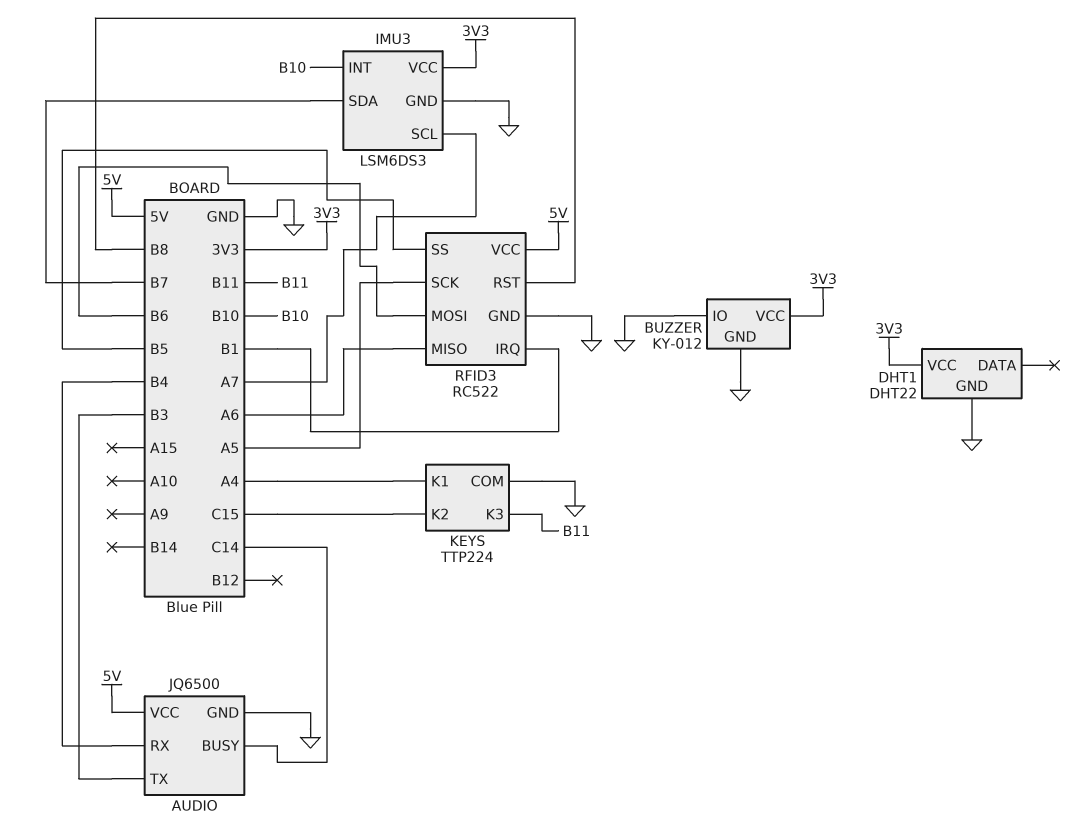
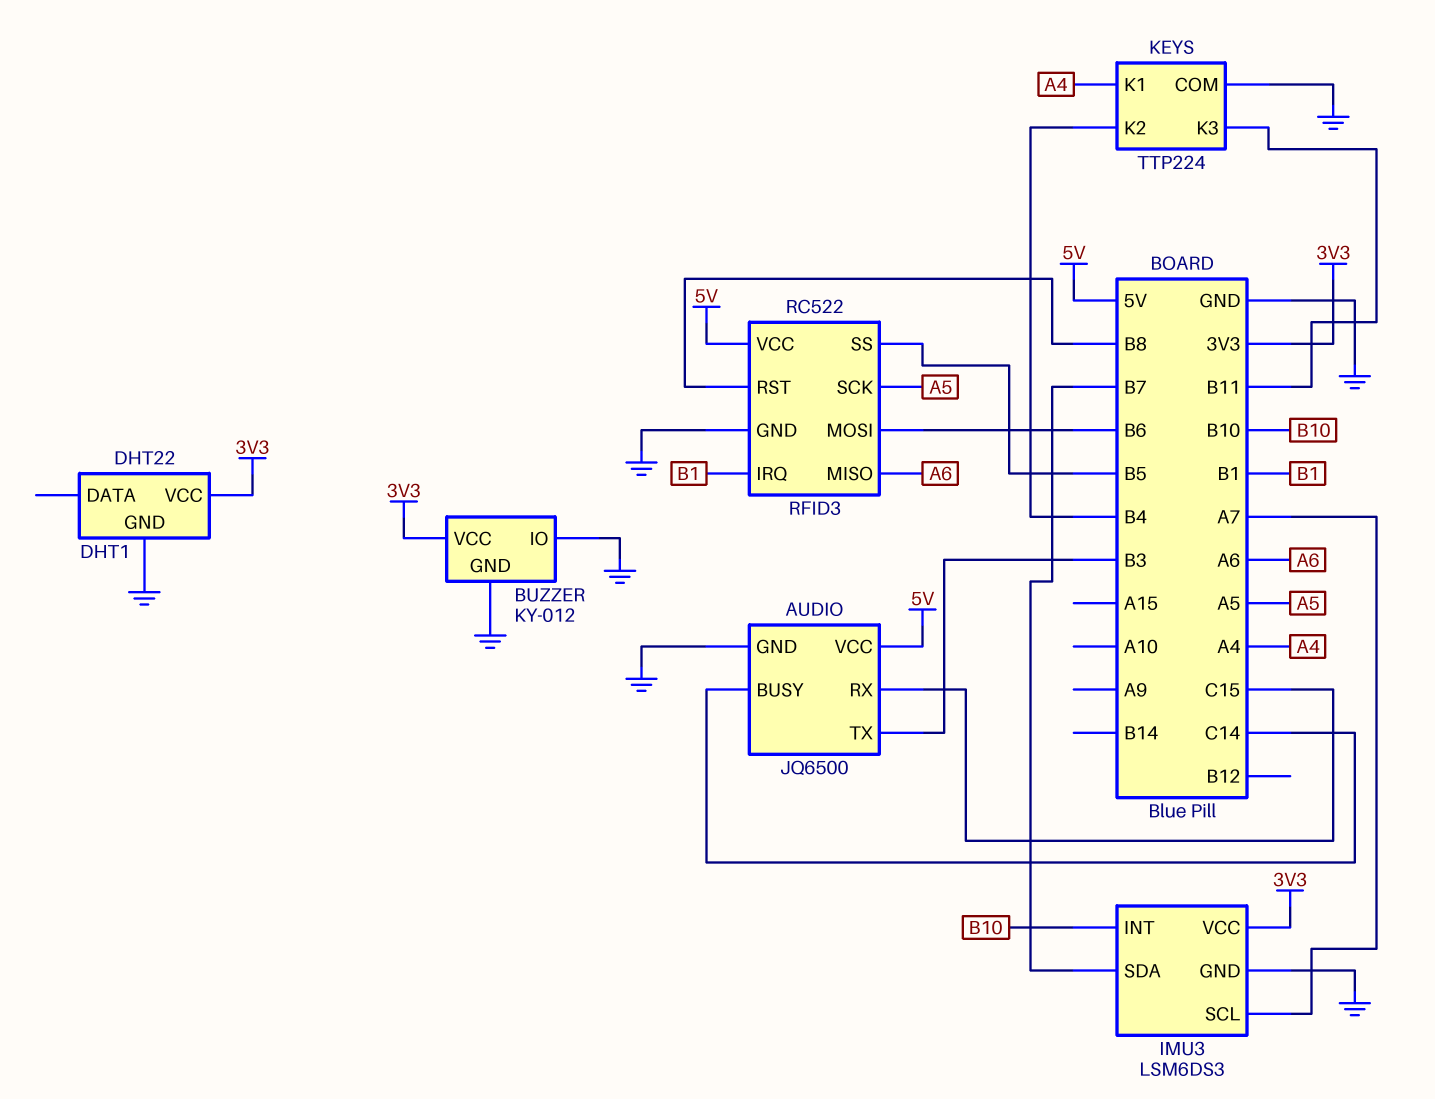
AUDIO pin RX: B4 -> C15
KEYS pin K2: C15 -> B4

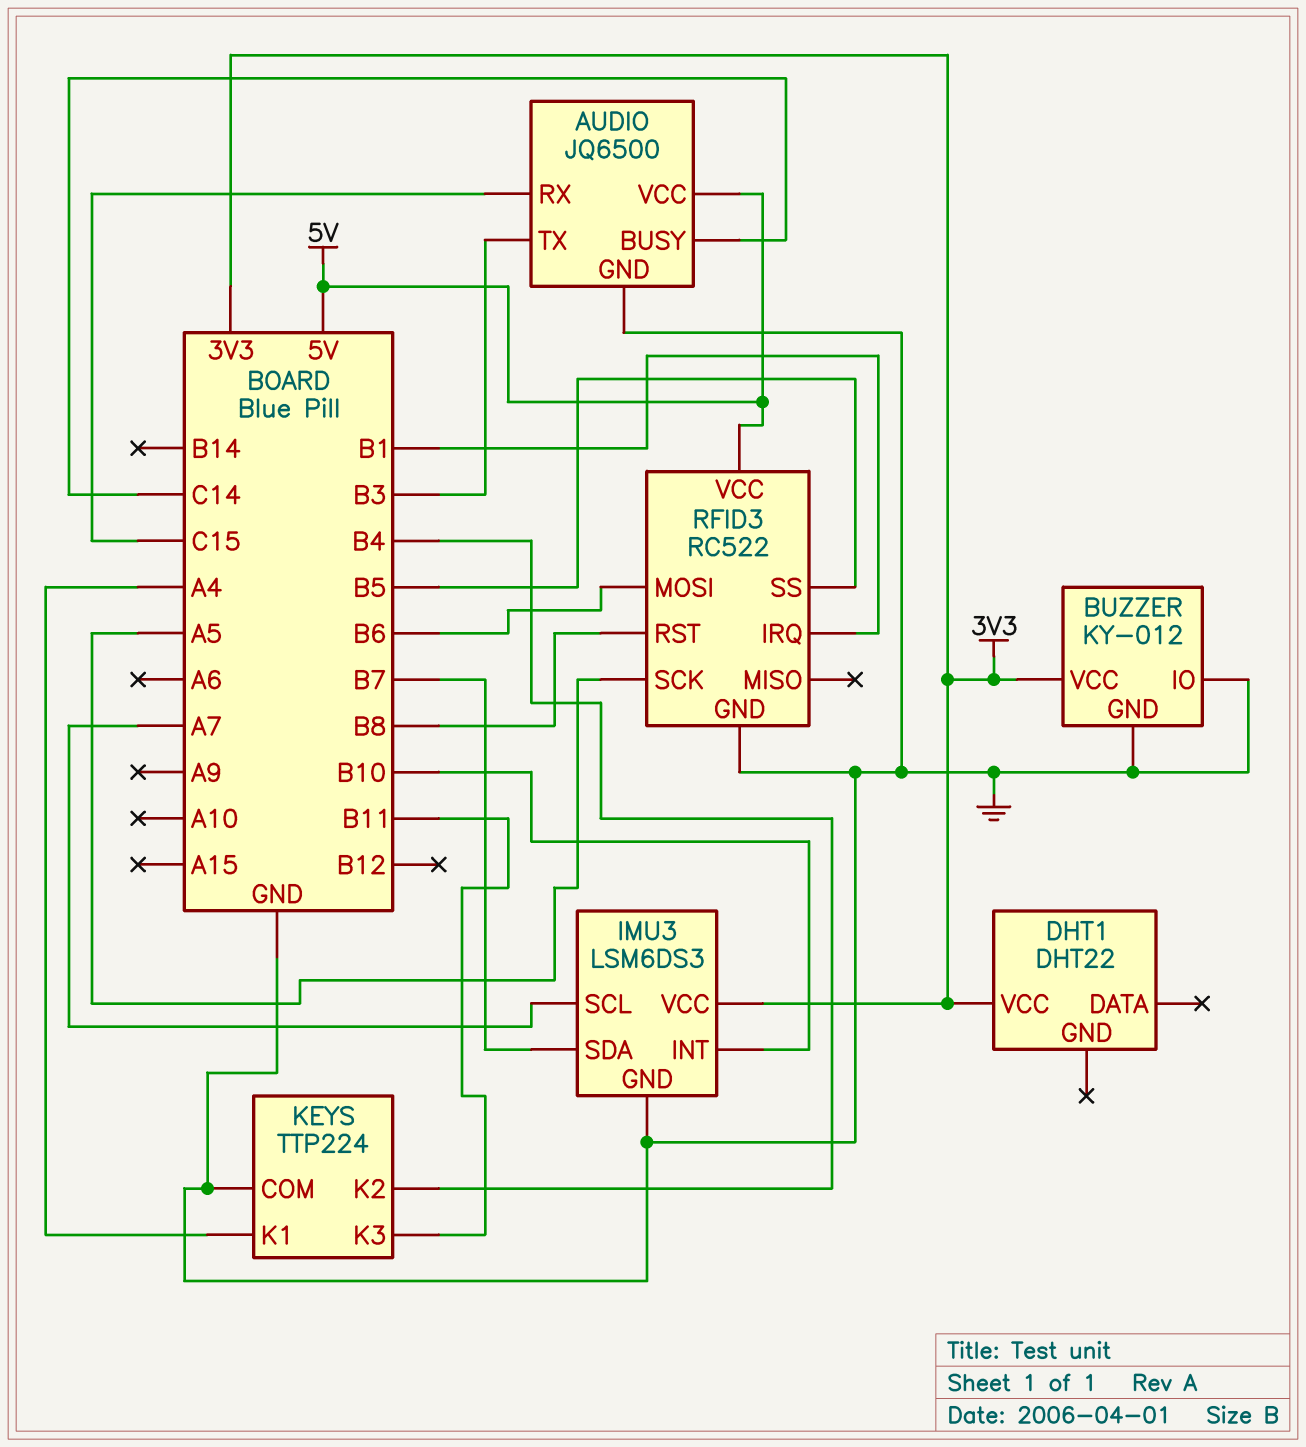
DHT1 pin GND: GND -> none
RFID3 pin MISO: A6 -> none

